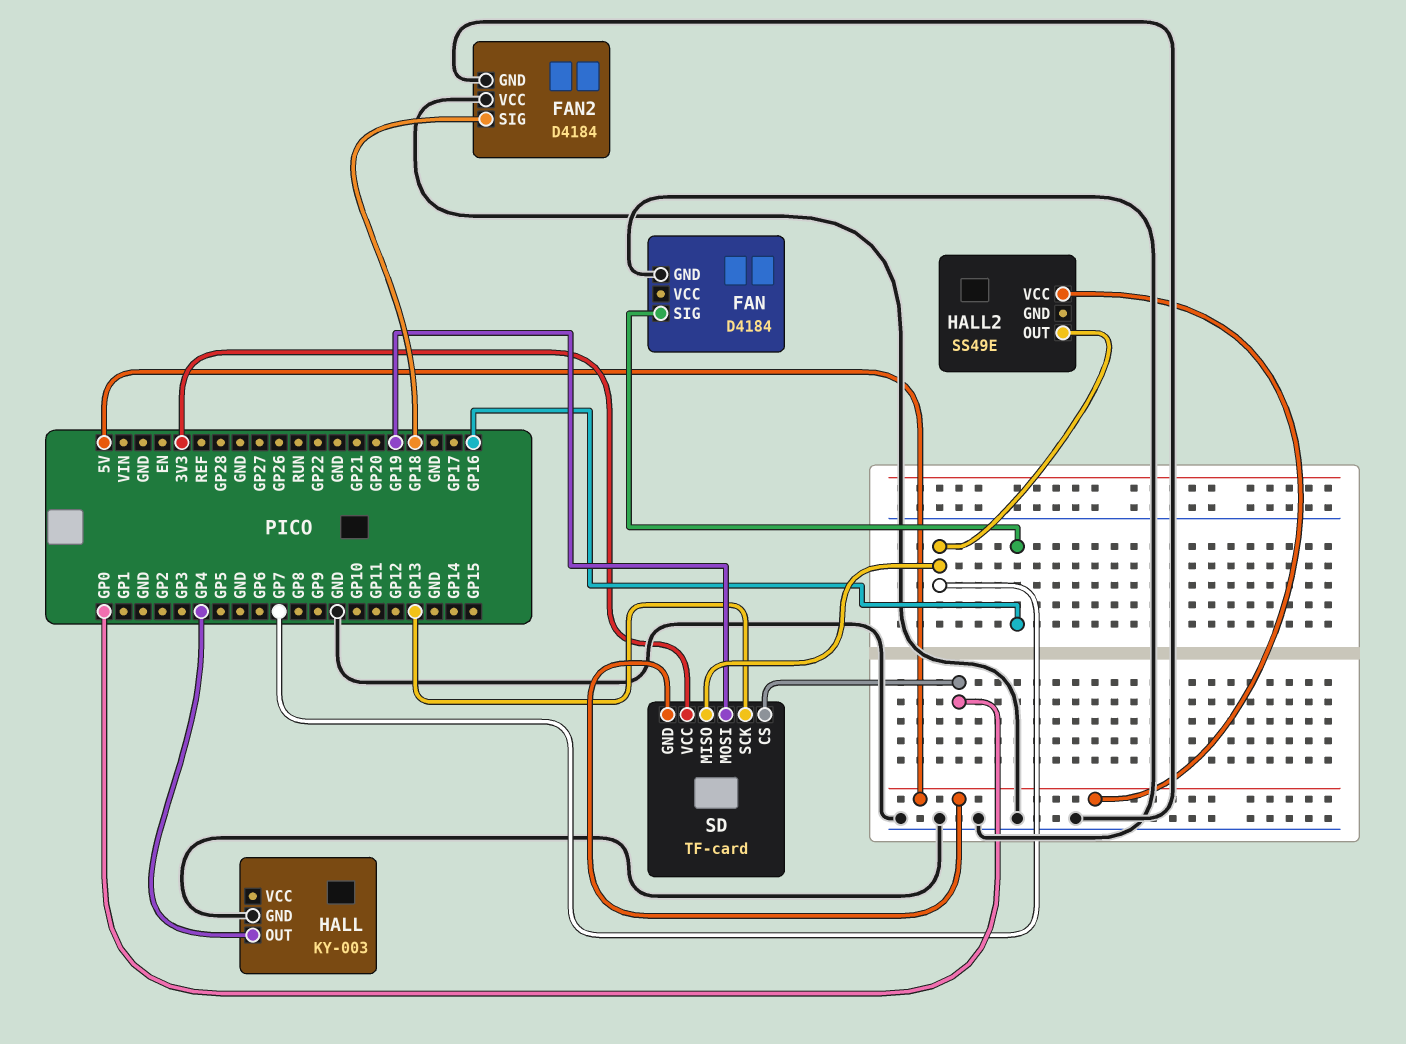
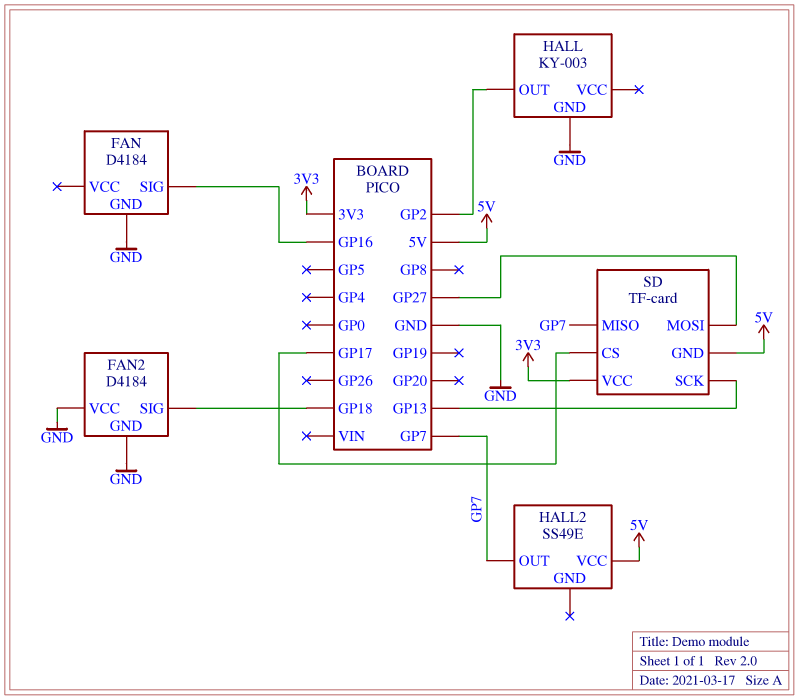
HALL pin OUT: GP4 -> GP2
SD pin CS: GP0 -> GP17
SD pin MOSI: GP19 -> GP27

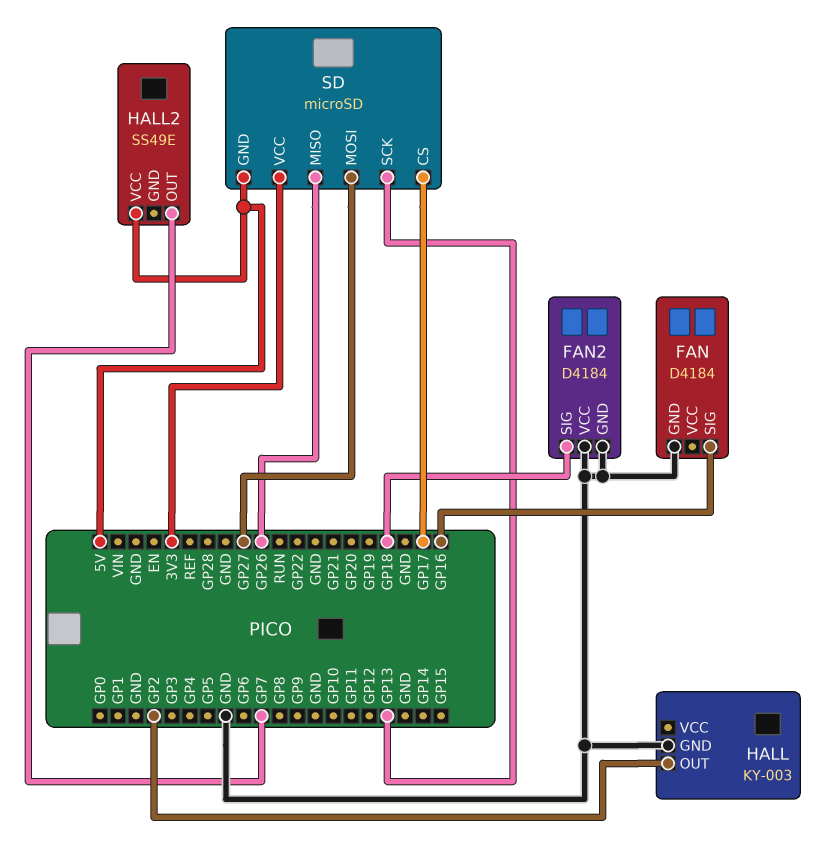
SD: TF-card -> microSD
SD pin MISO: GP7 -> GP26

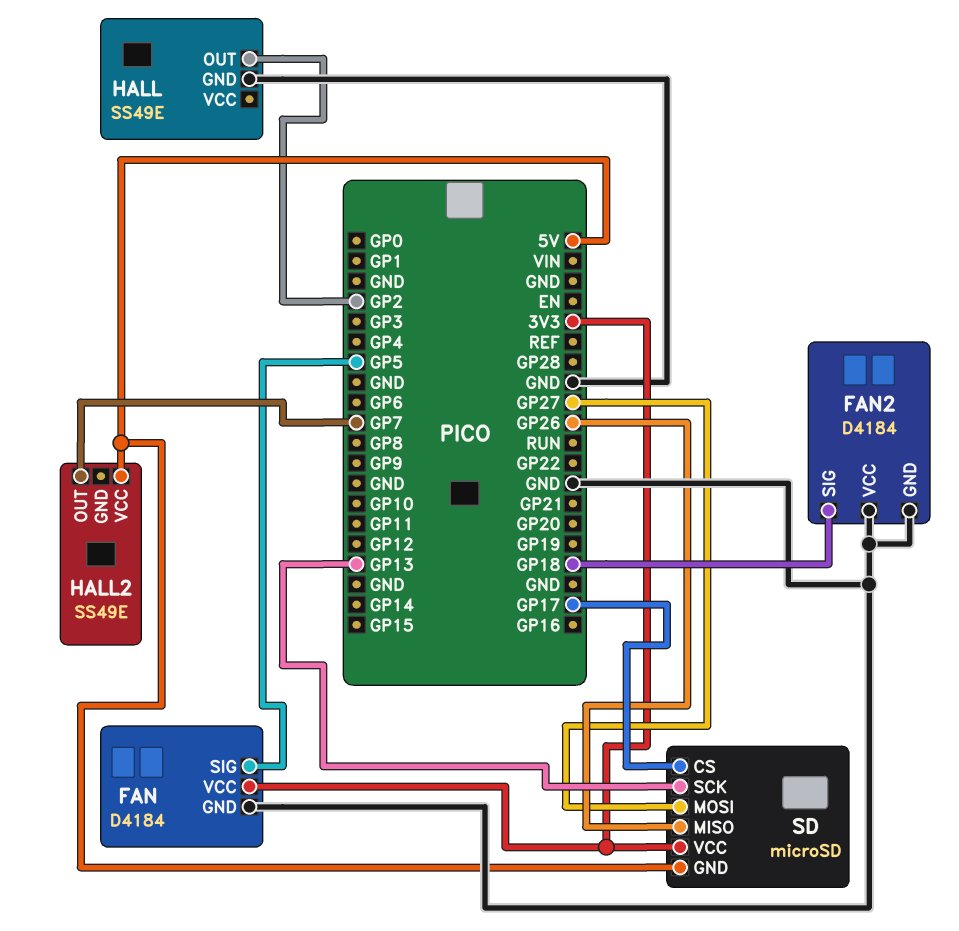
FAN pin SIG: GP16 -> GP5
FAN pin VCC: none -> 3V3
HALL: KY-003 -> SS49E

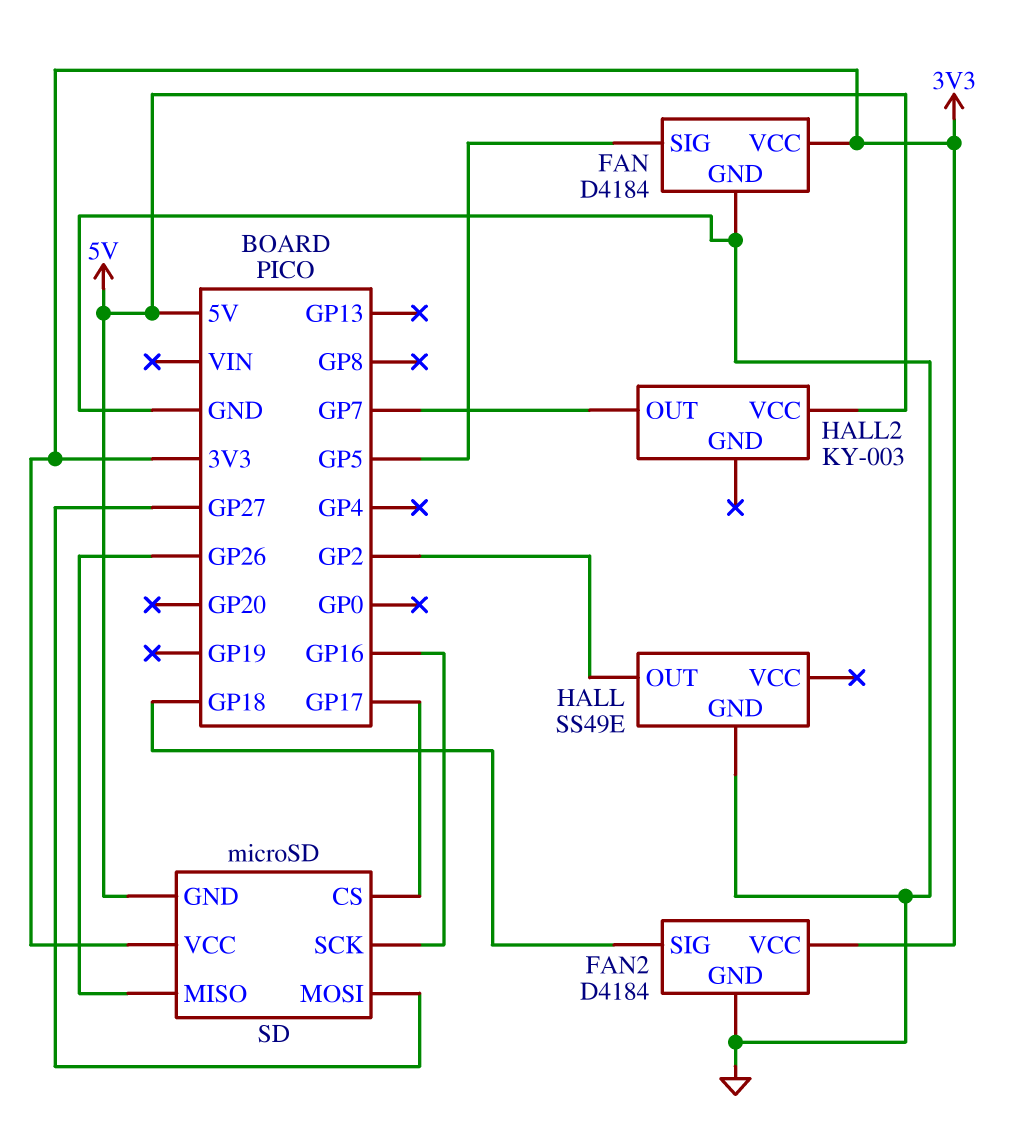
FAN2 pin VCC: GND -> 3V3
HALL2: SS49E -> KY-003
SD pin SCK: GP13 -> GP16

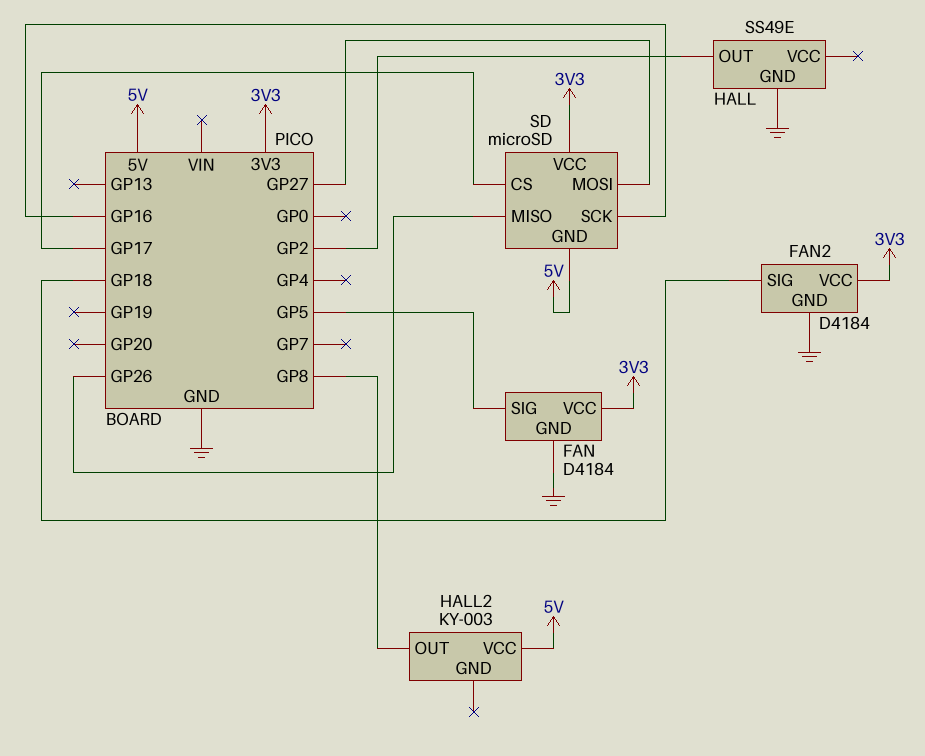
HALL2 pin OUT: GP7 -> GP8

